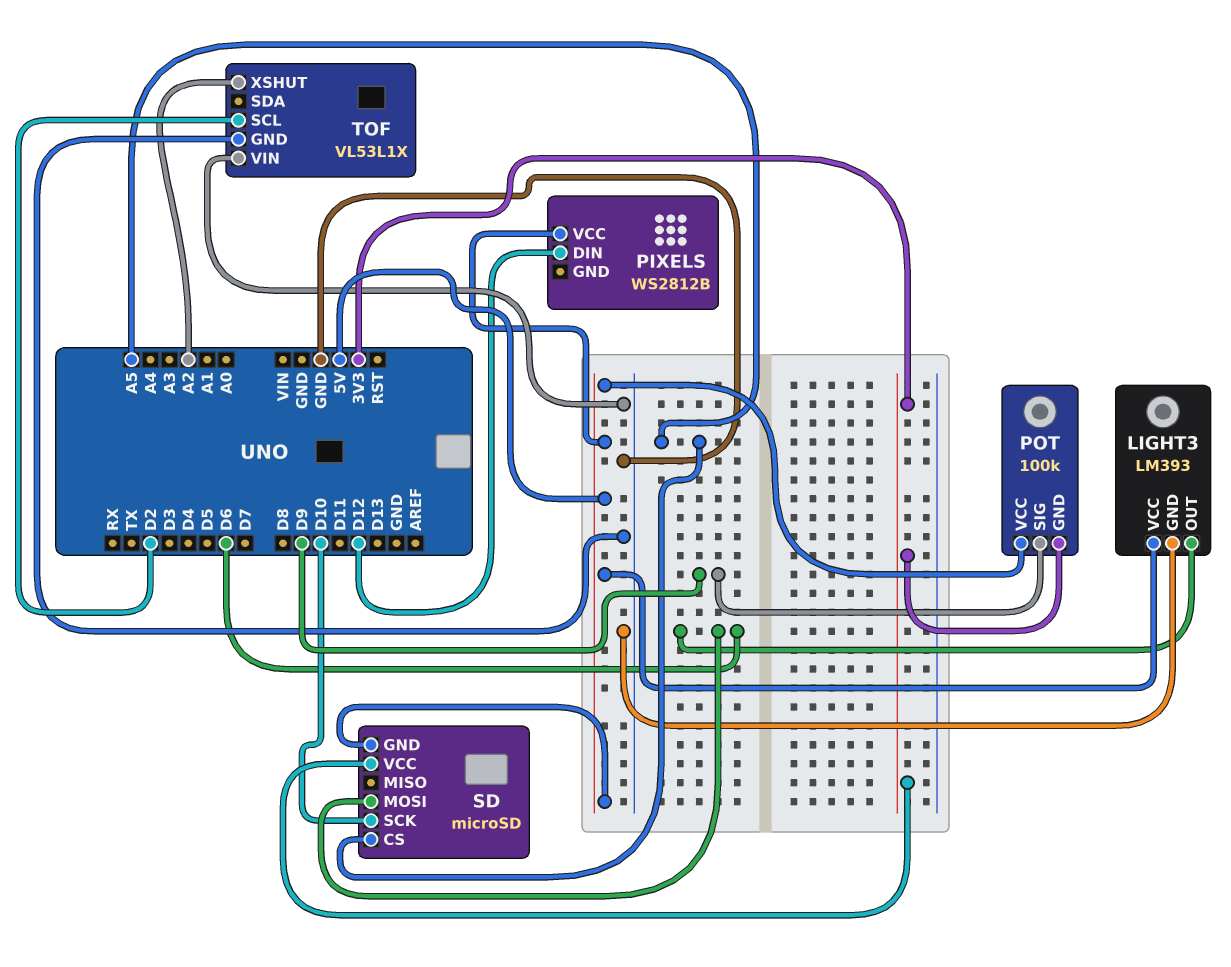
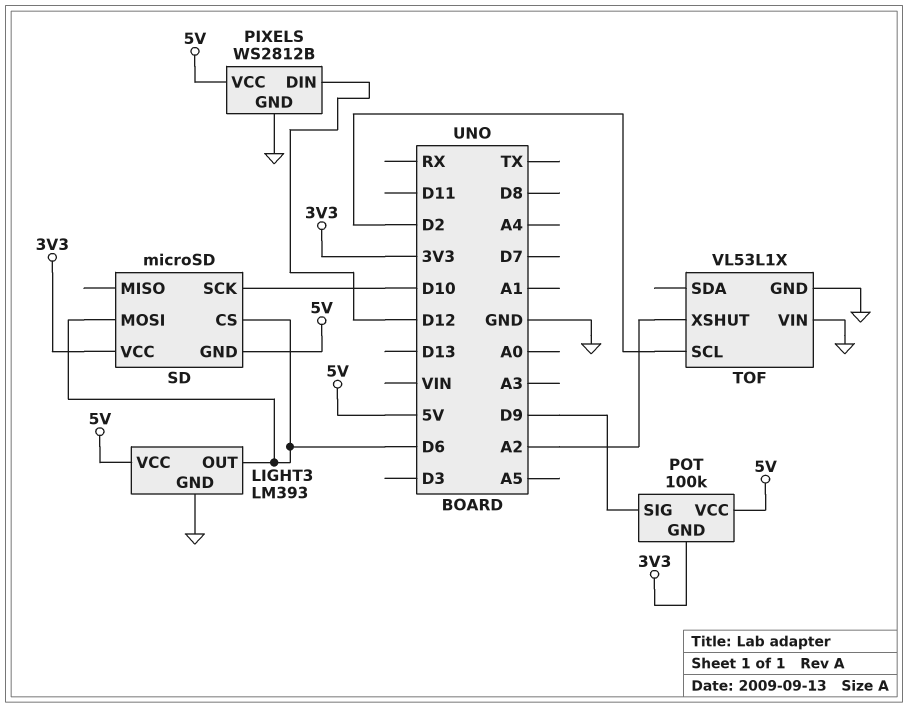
PIXELS pin GND: none -> GND
SD pin CS: A5 -> D6

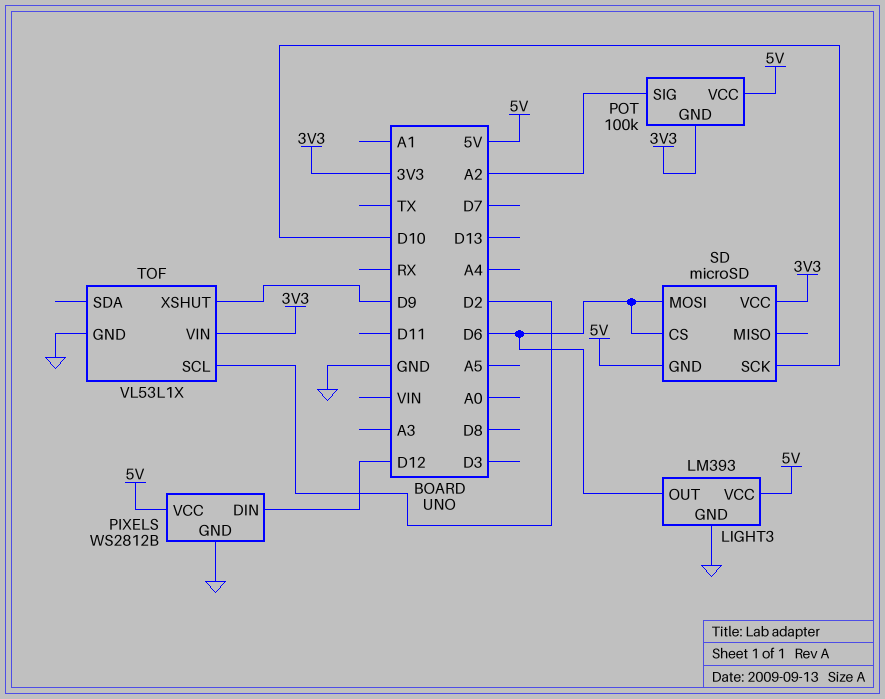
POT pin SIG: D9 -> A2
TOF pin VIN: GND -> 3V3
TOF pin XSHUT: A2 -> D9

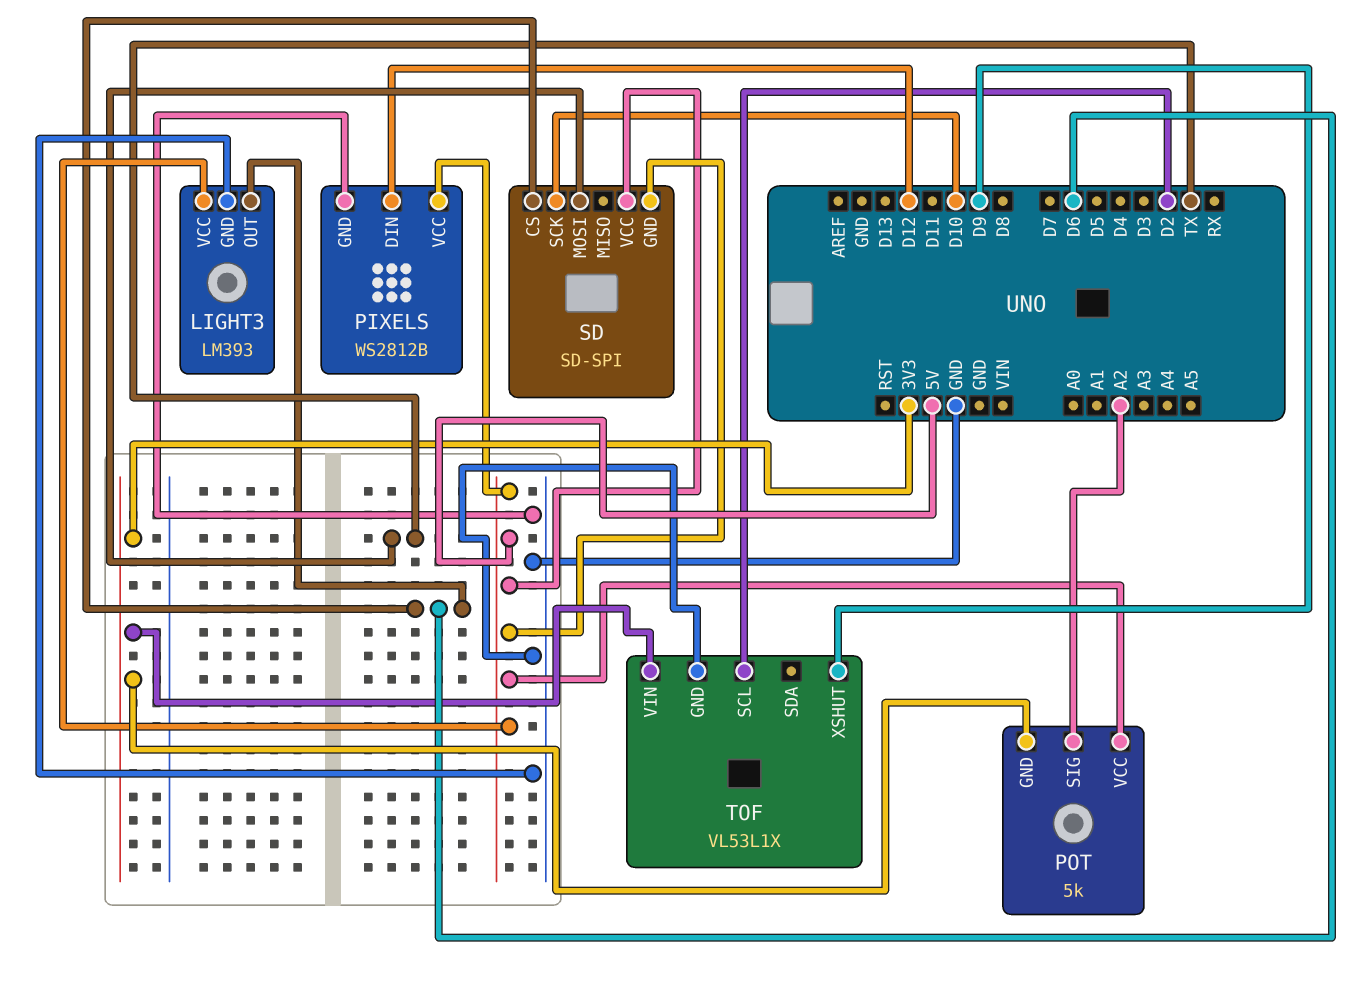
POT: 100k -> 5k
SD: microSD -> SD-SPI
SD pin MOSI: D6 -> TX
SD pin VCC: 3V3 -> 5V

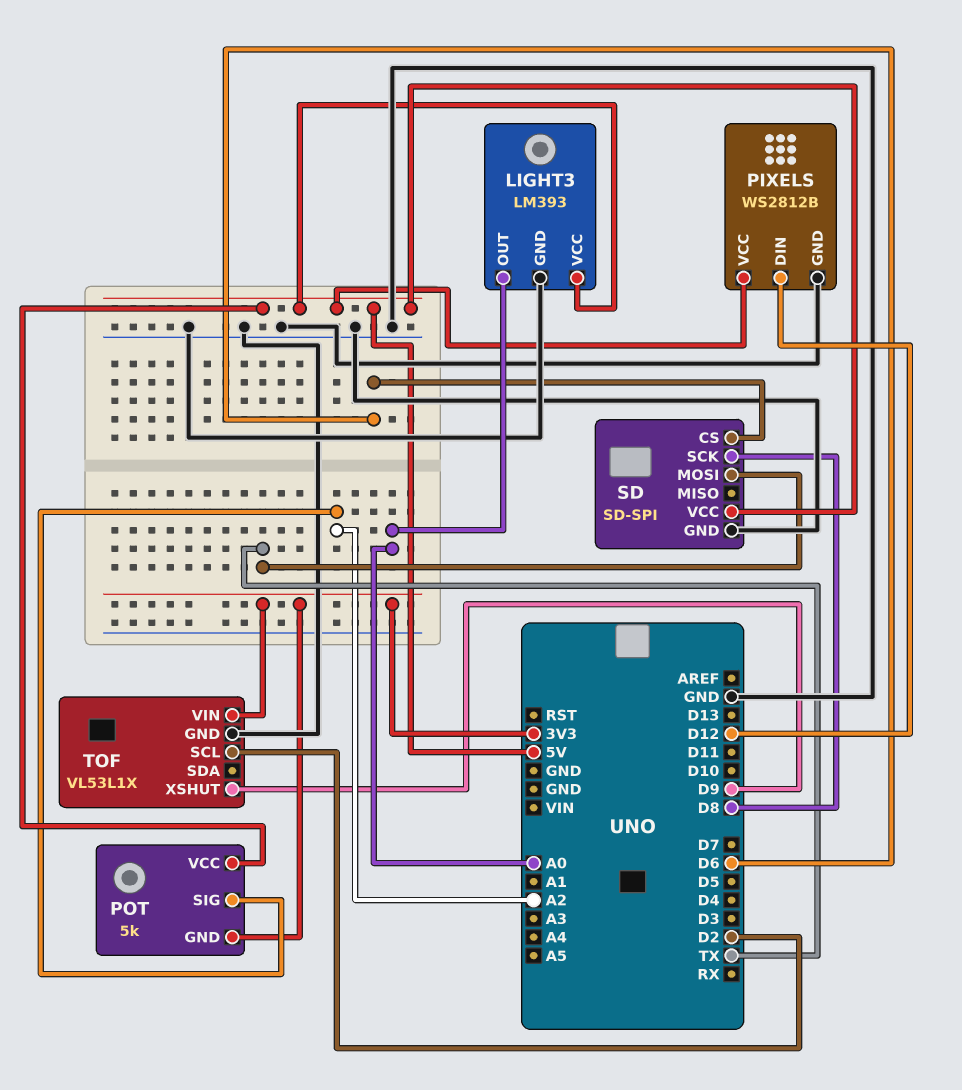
LIGHT3 pin OUT: D6 -> A0
SD pin GND: 5V -> GND
SD pin SCK: D10 -> D8

